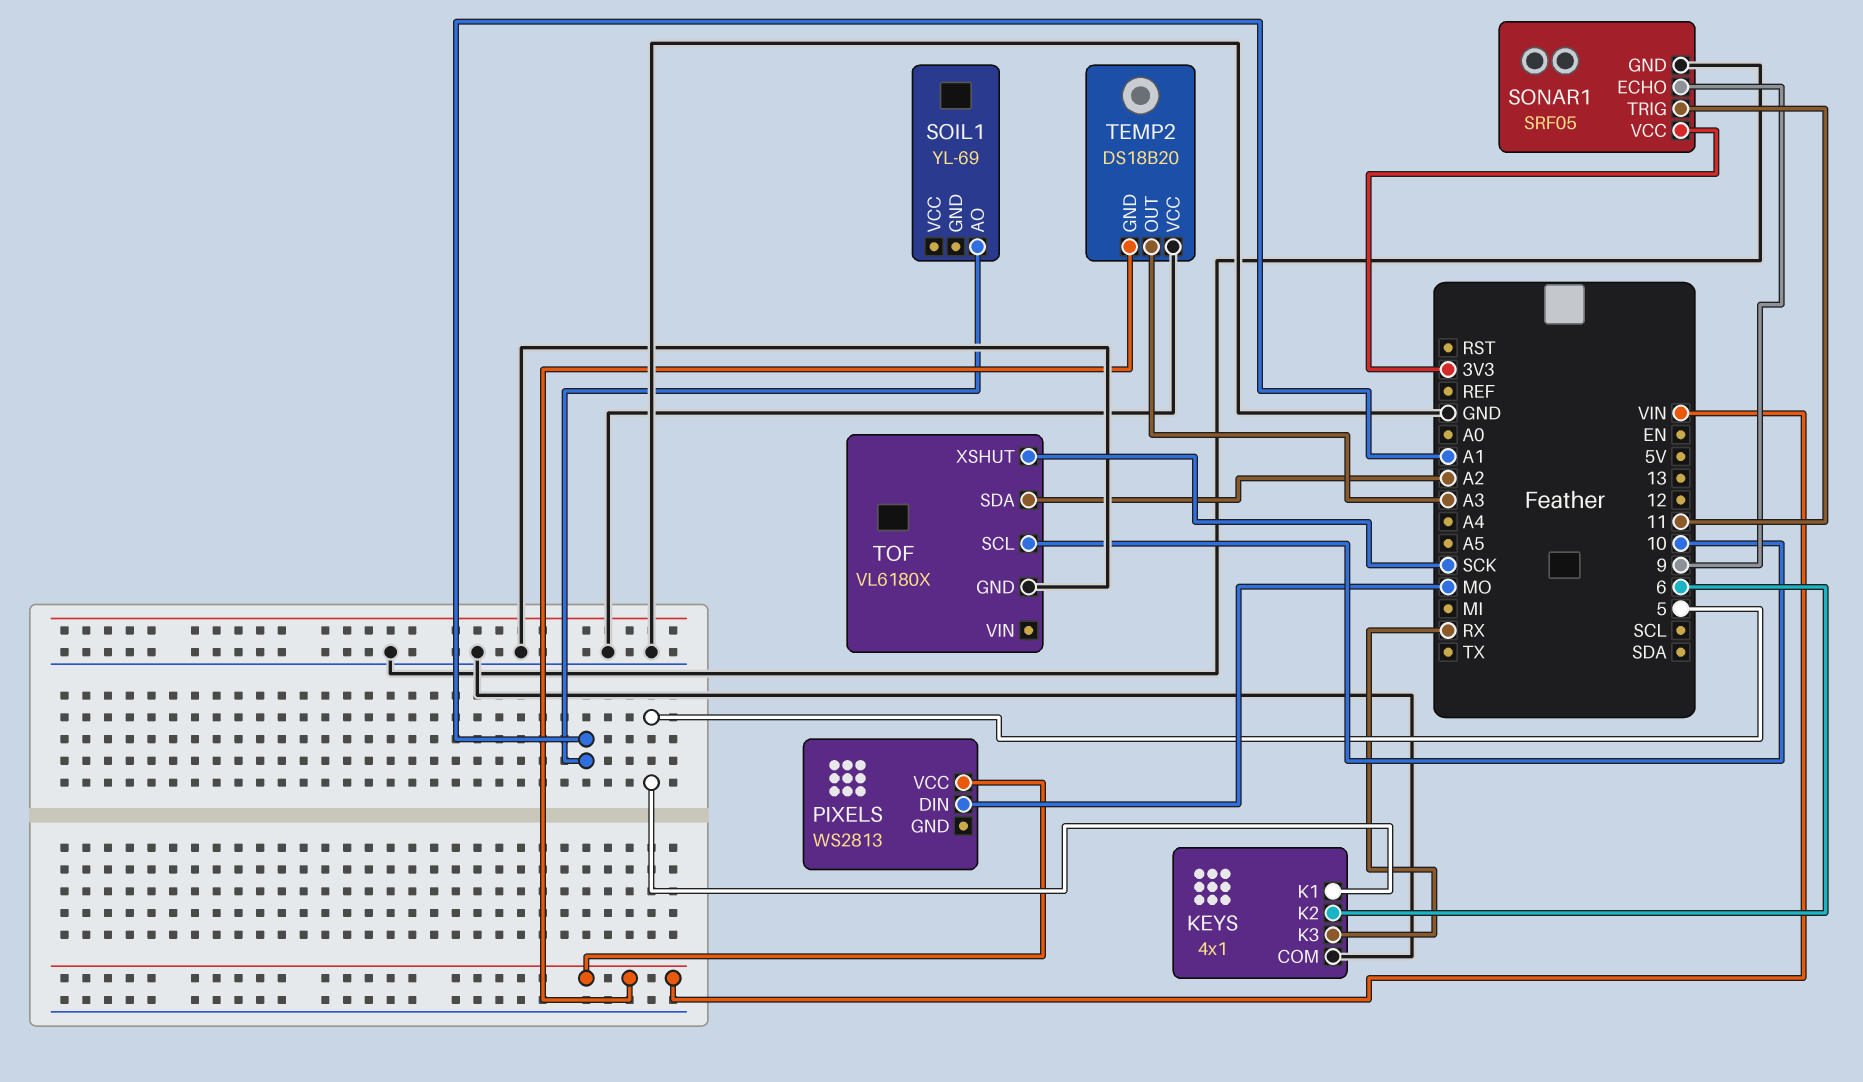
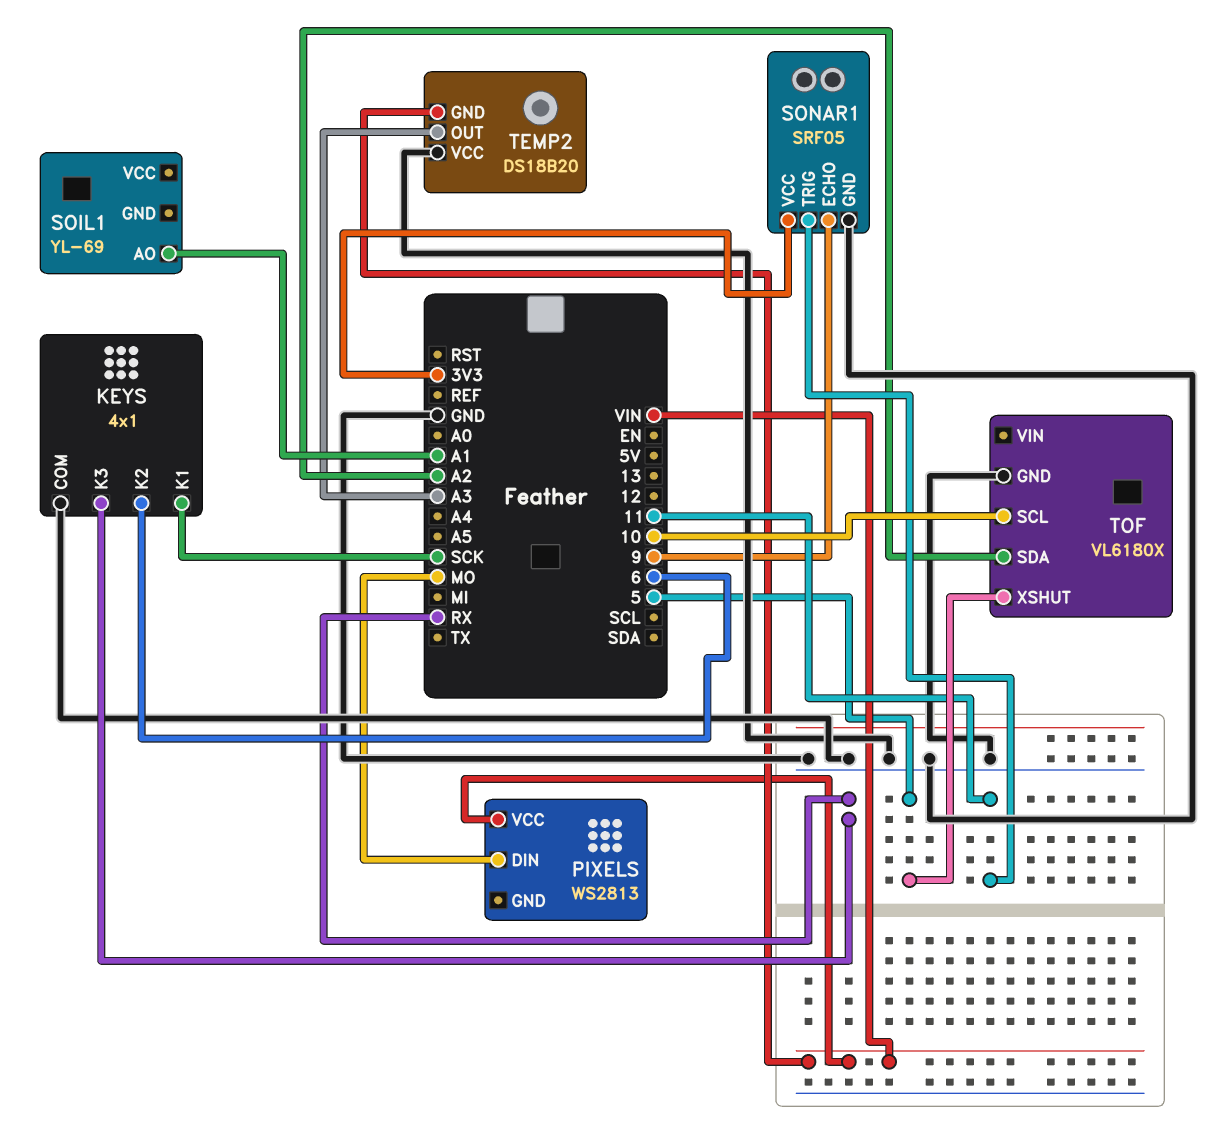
KEYS pin K1: 5 -> SCK
TOF pin XSHUT: SCK -> 5

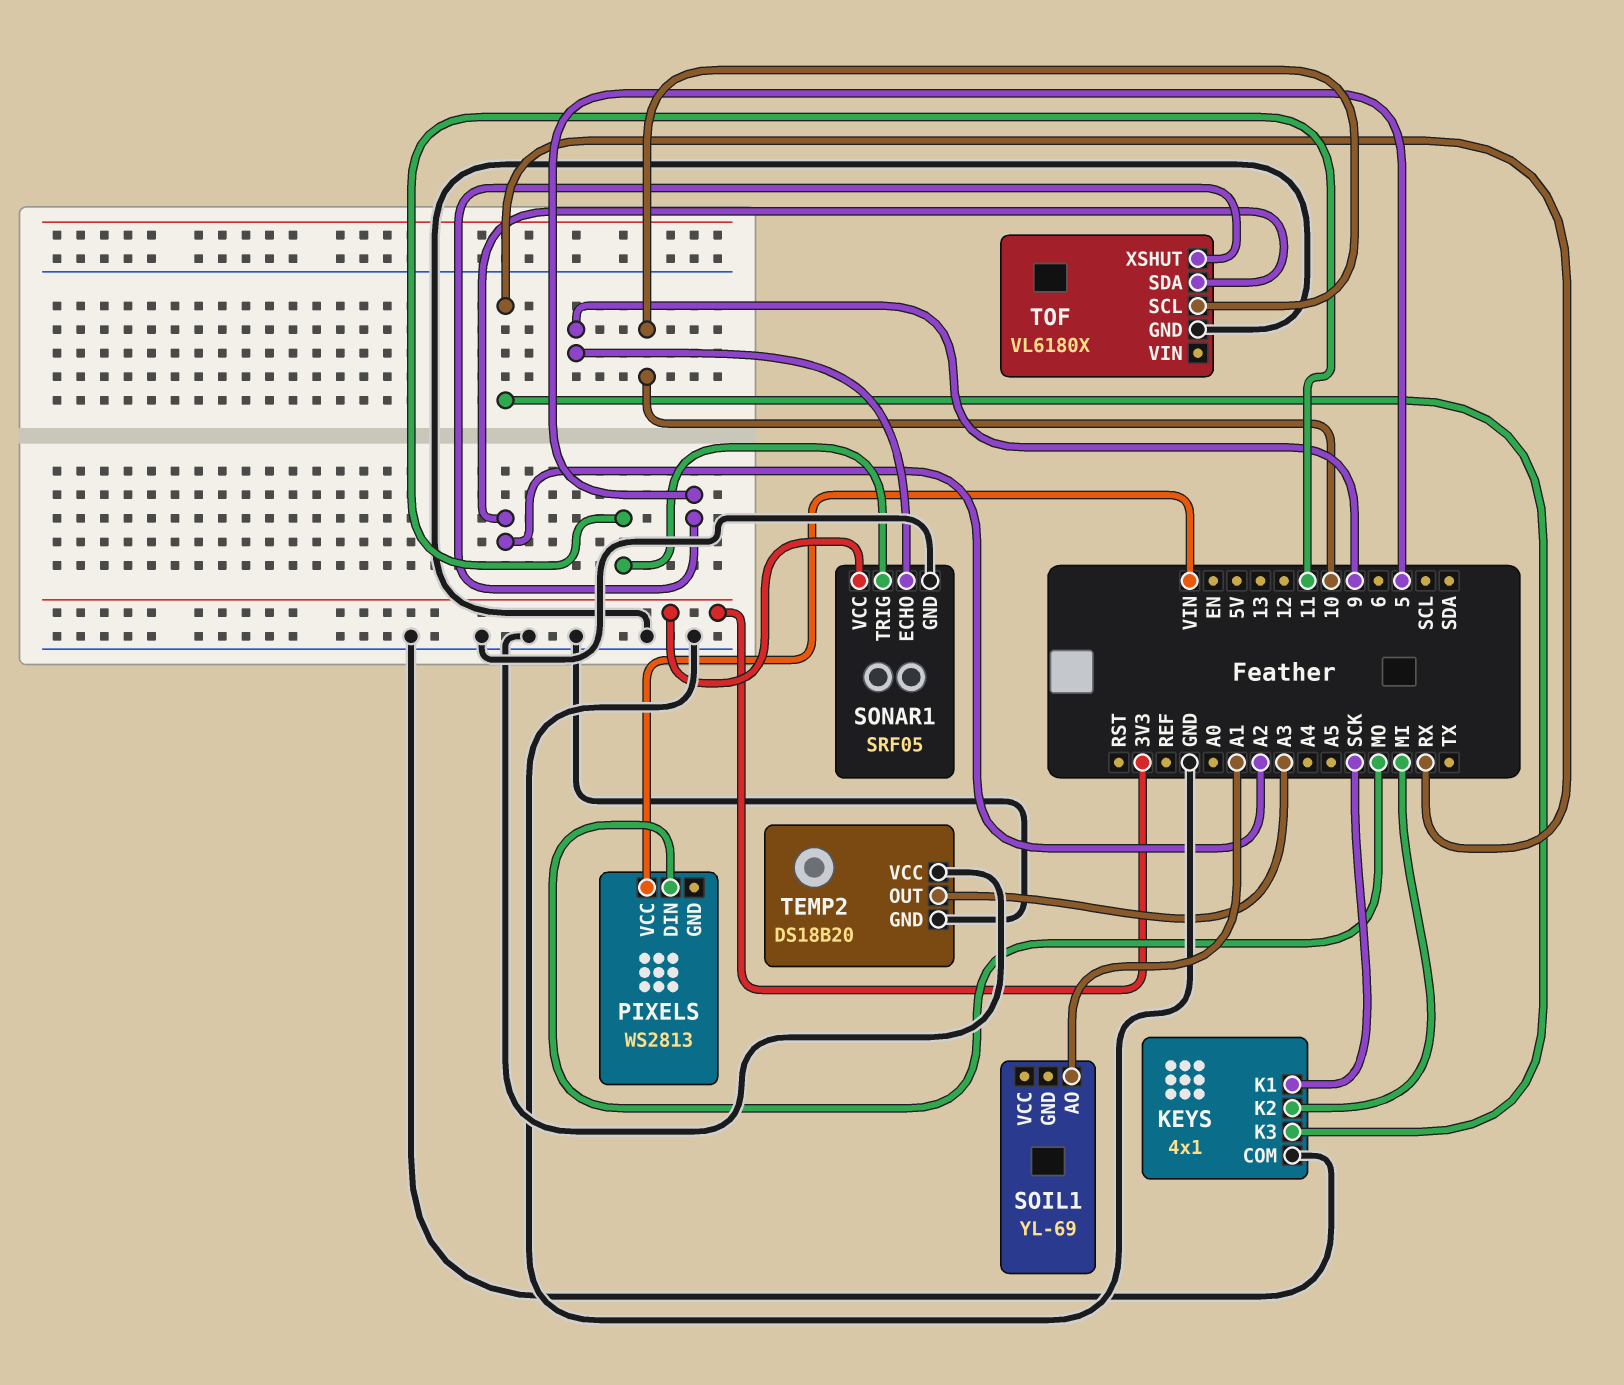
KEYS pin K2: 6 -> MI
TEMP2 pin GND: VIN -> GND

